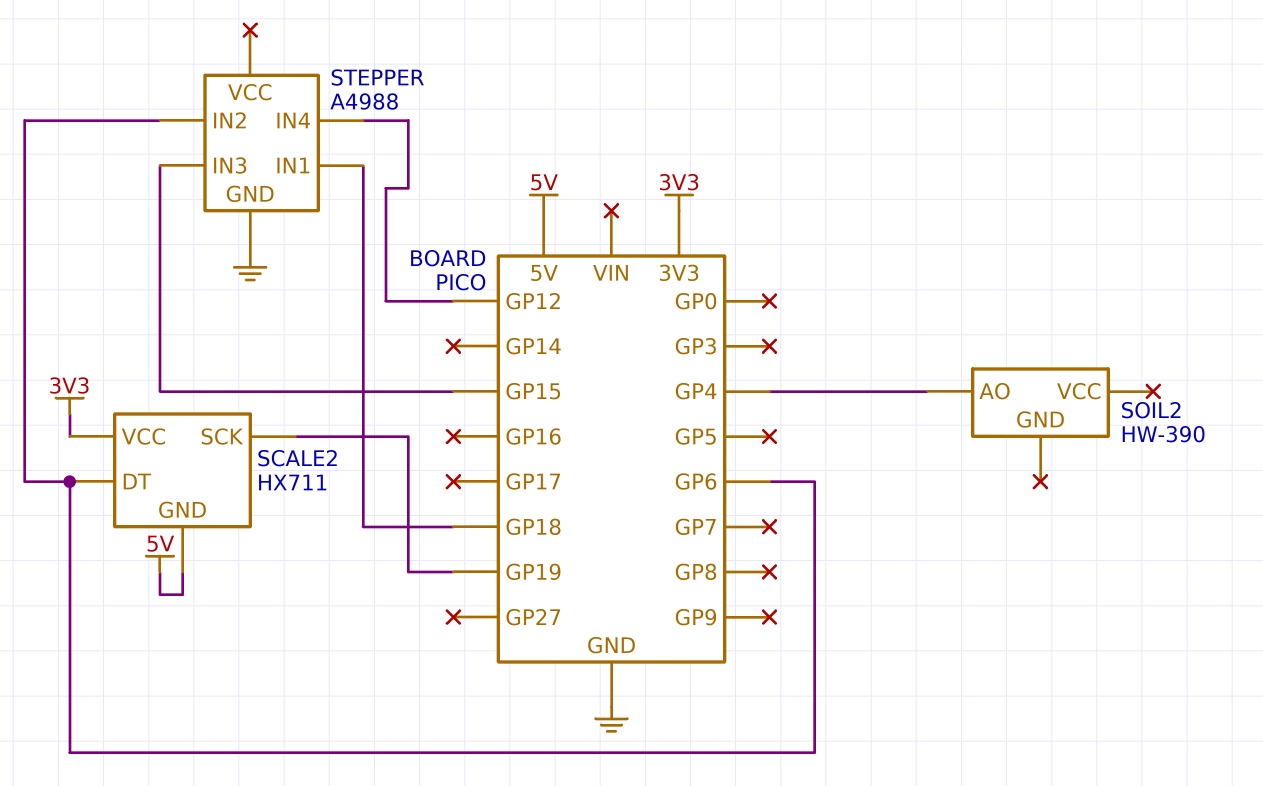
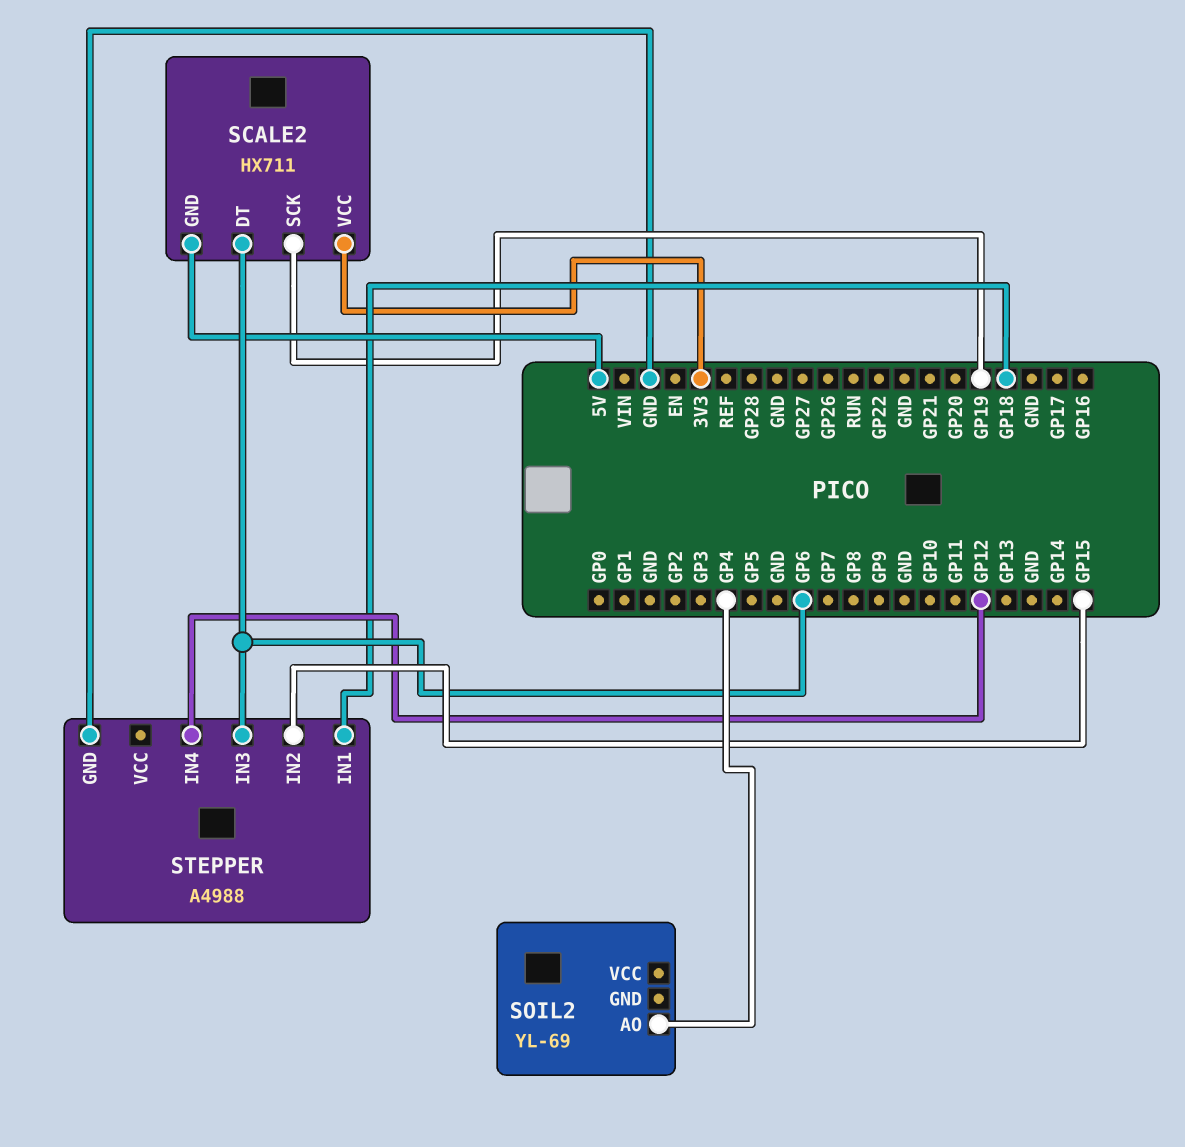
SOIL2: HW-390 -> YL-69
STEPPER pin IN2: GP6 -> GP15
STEPPER pin IN3: GP15 -> GP6

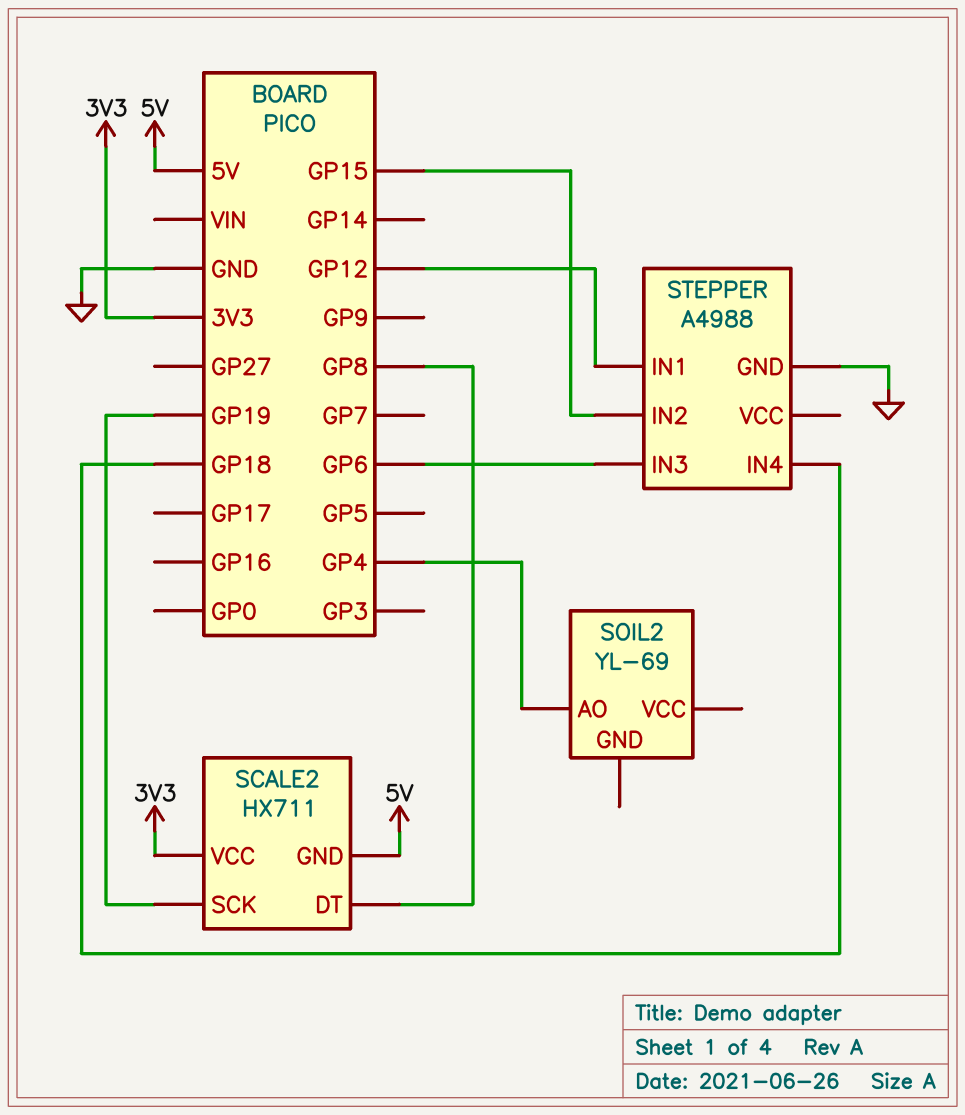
SCALE2 pin DT: GP6 -> GP8
STEPPER pin IN1: GP18 -> GP12
STEPPER pin IN4: GP12 -> GP18

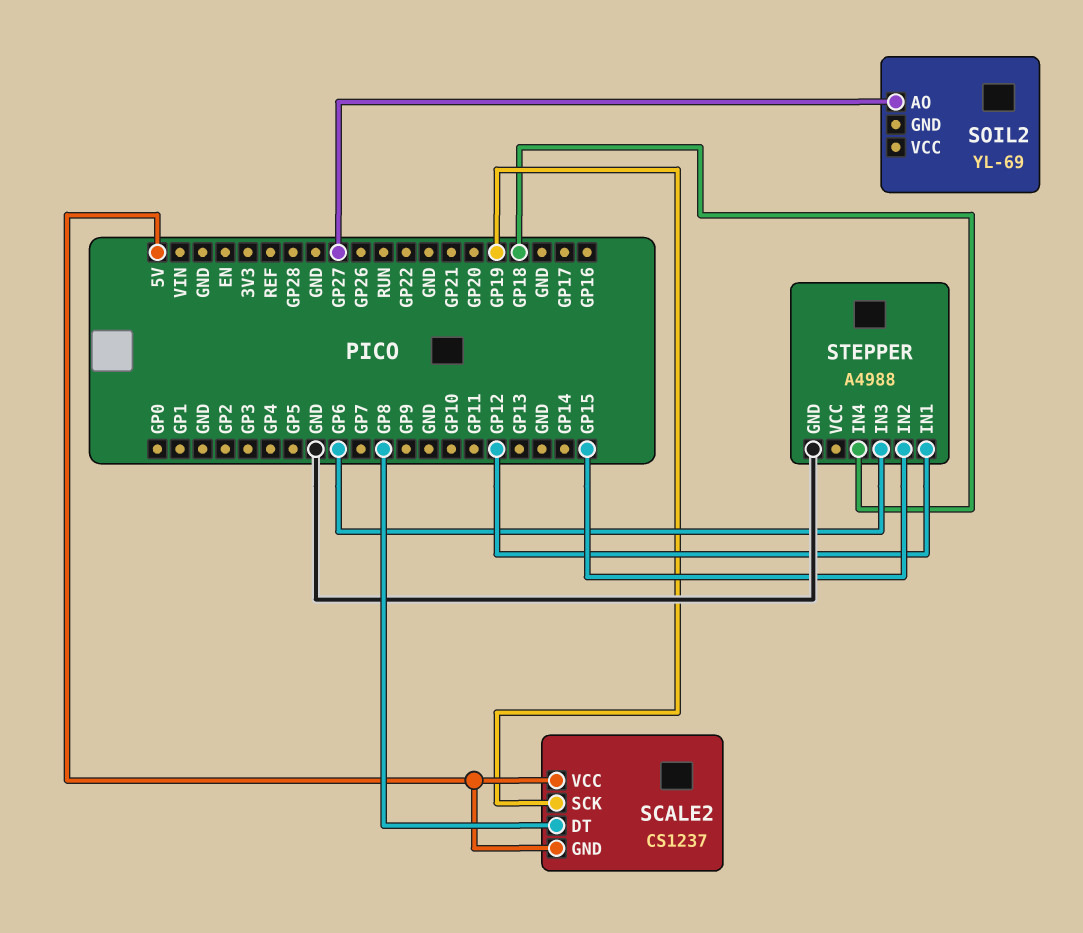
SCALE2: HX711 -> CS1237
SCALE2 pin VCC: 3V3 -> 5V
SOIL2 pin AO: GP4 -> GP27

